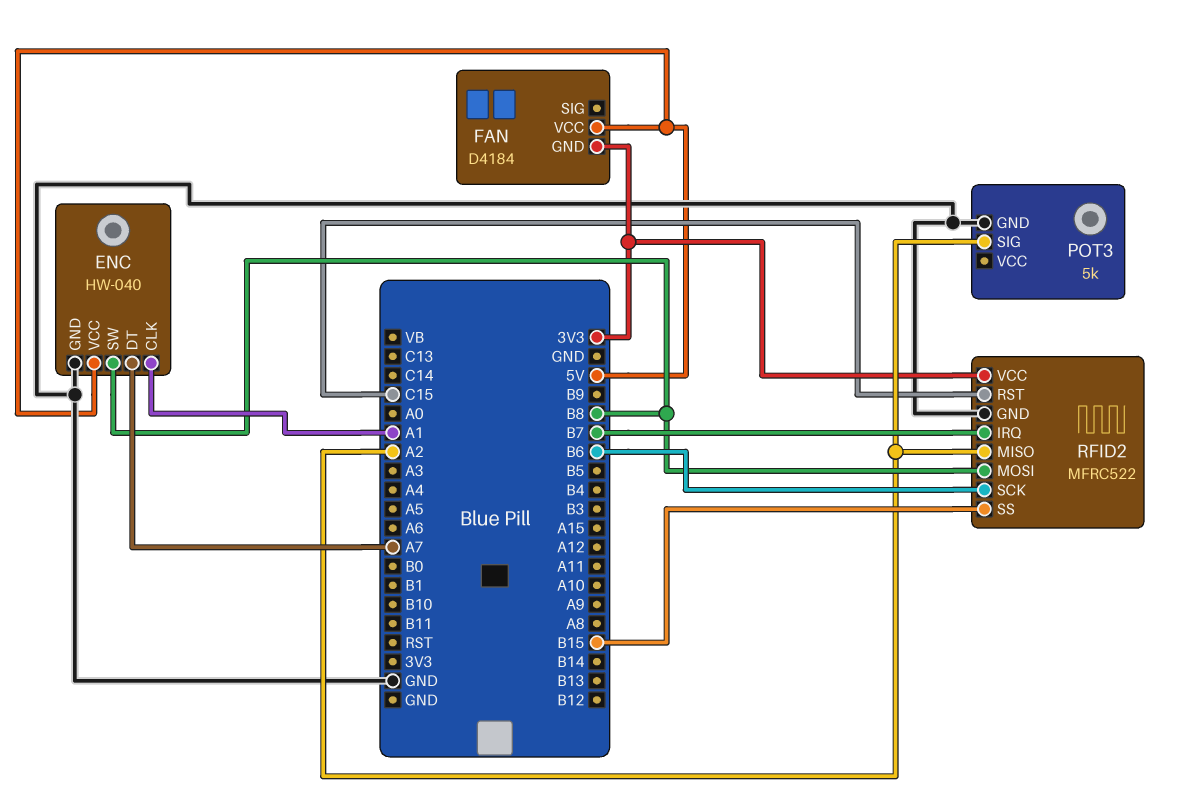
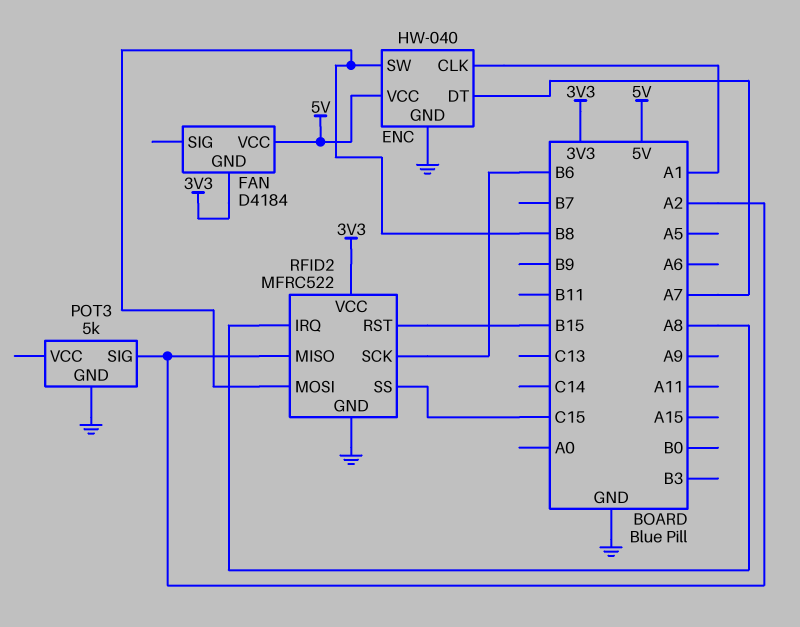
RFID2 pin IRQ: B7 -> A8
RFID2 pin RST: C15 -> B15
RFID2 pin SS: B15 -> C15

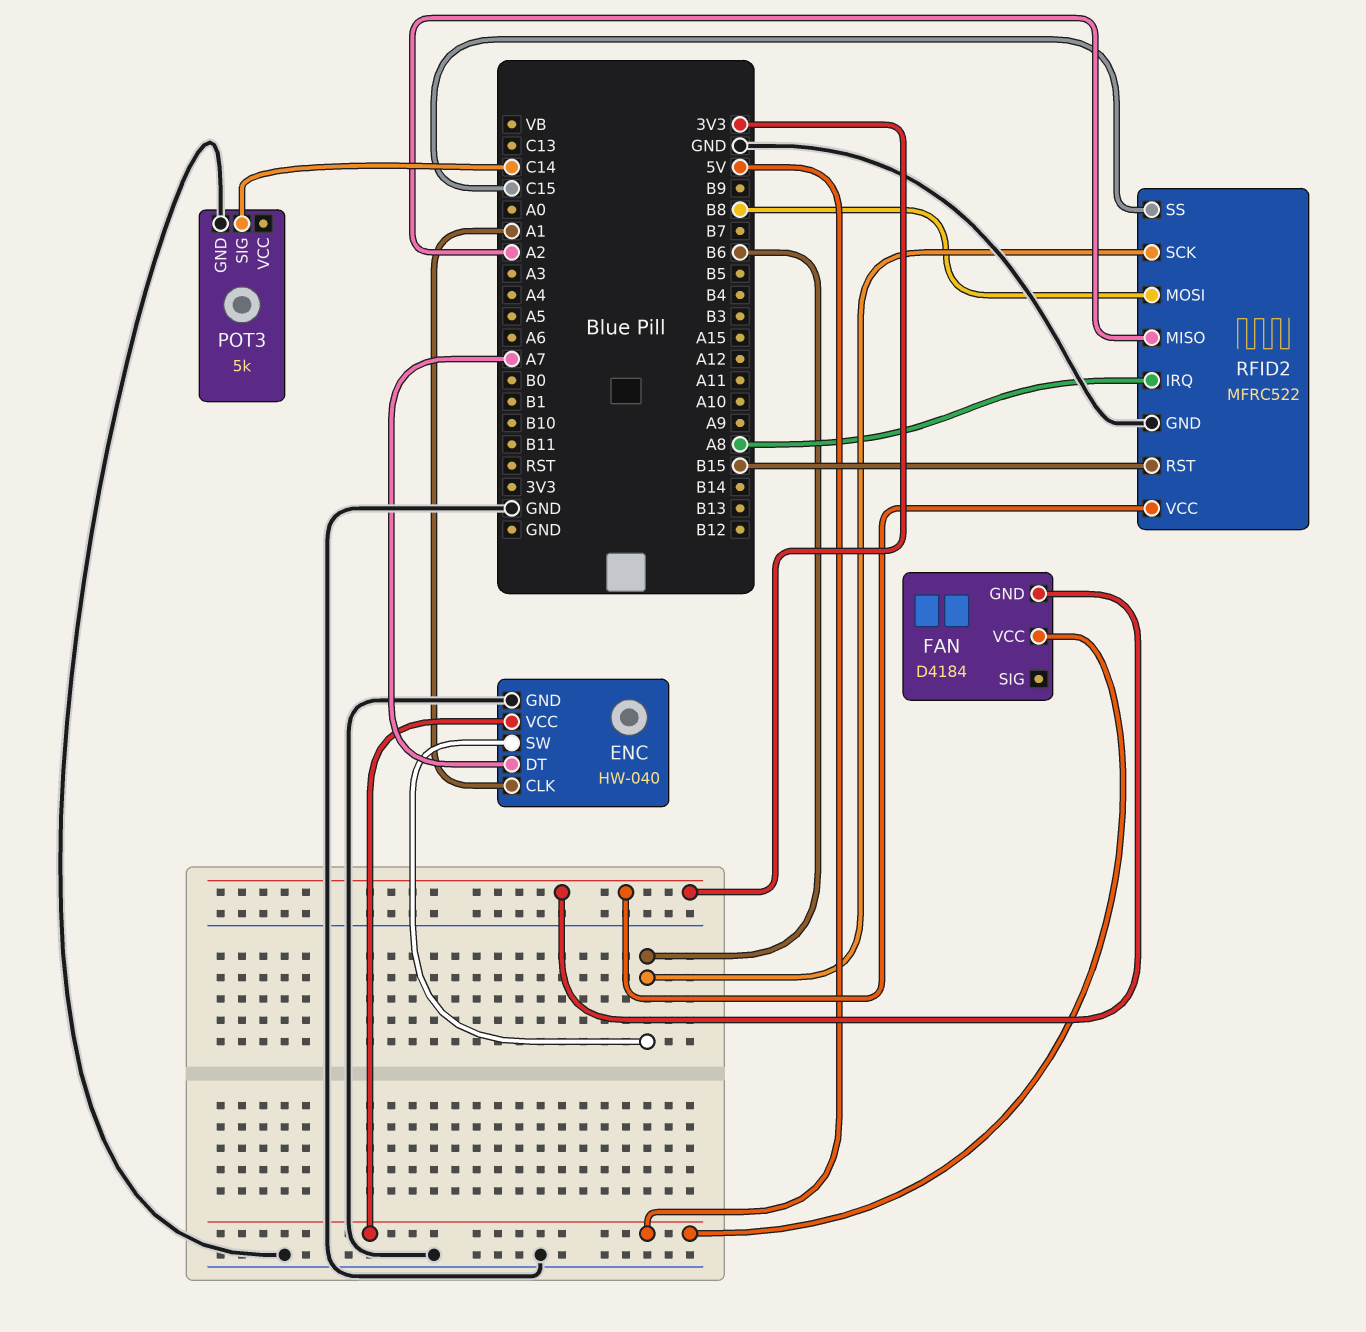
ENC pin SW: B8 -> B6
POT3 pin SIG: A2 -> C14

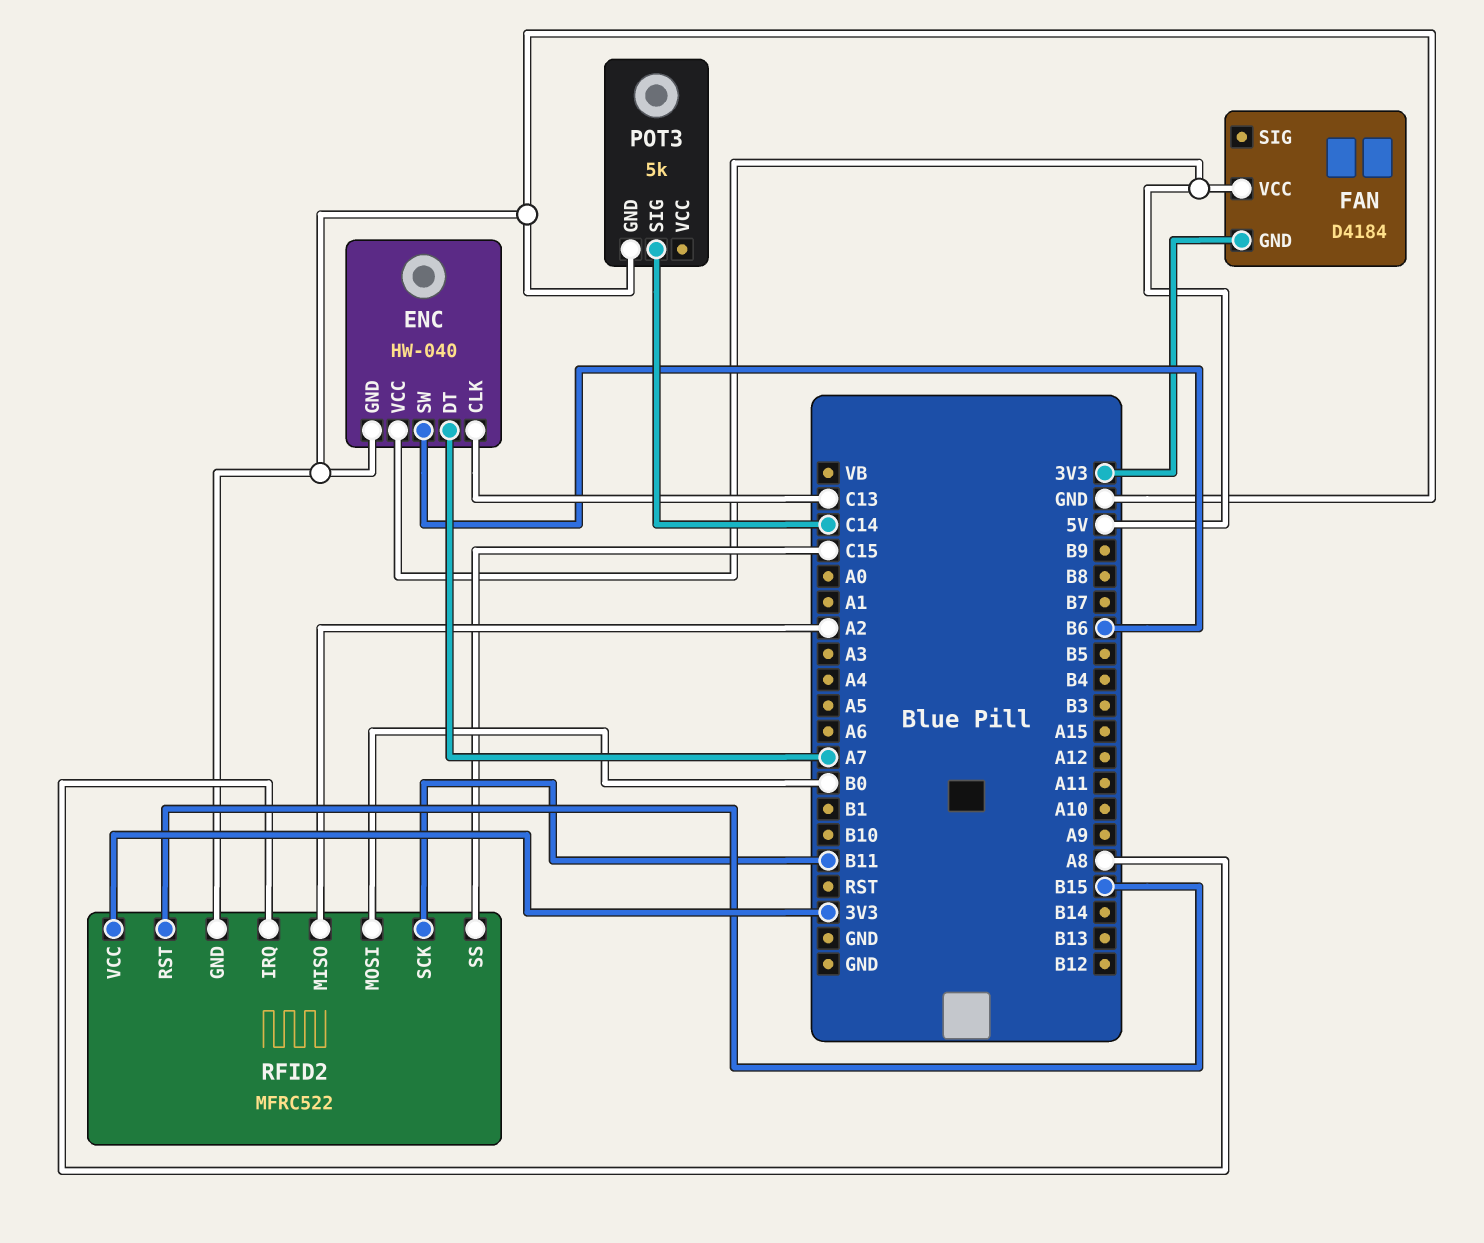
ENC pin CLK: A1 -> C13
RFID2 pin MOSI: B8 -> B0
RFID2 pin SCK: B6 -> B11

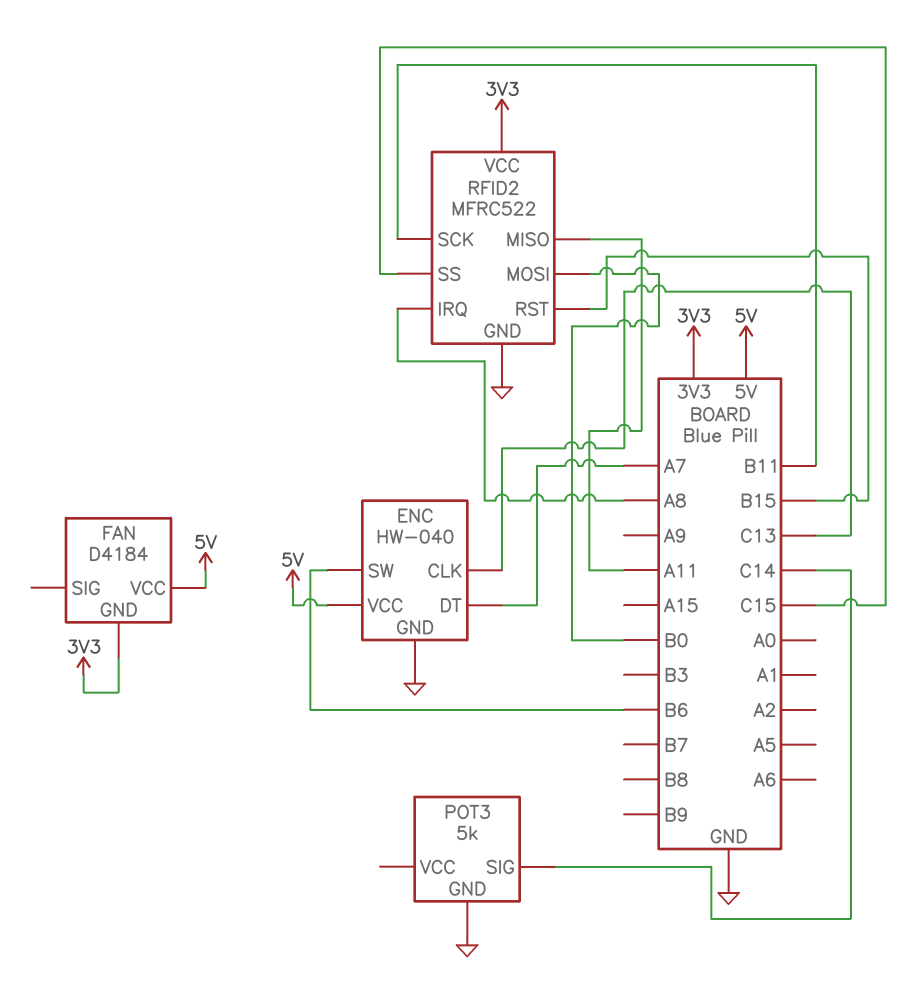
RFID2 pin MISO: A2 -> A11

